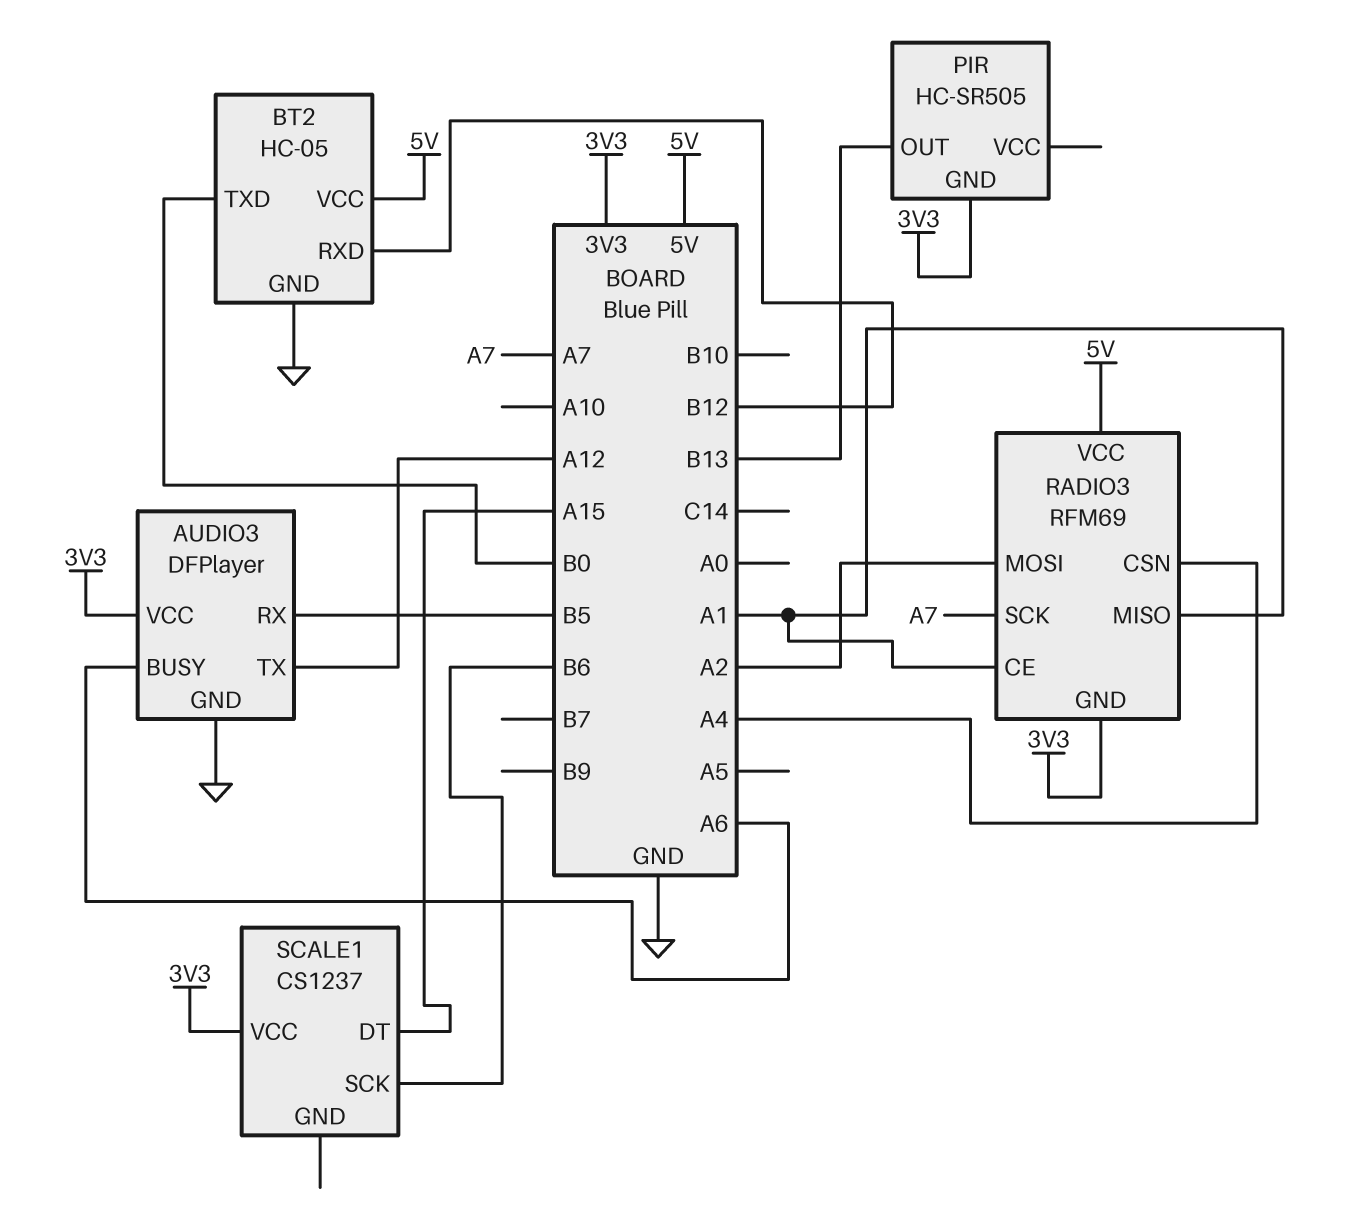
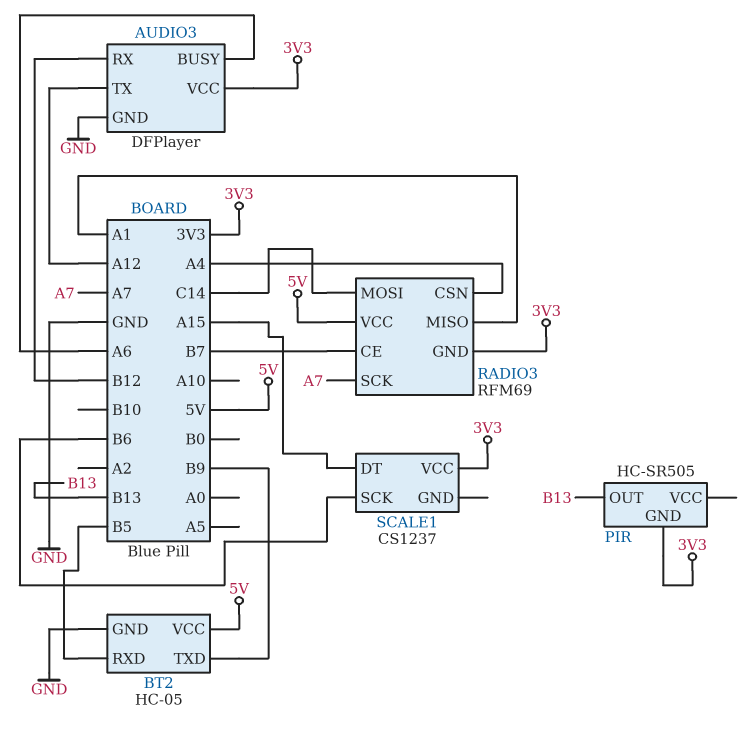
AUDIO3 pin RX: B5 -> B12
BT2 pin RXD: B12 -> B5
BT2 pin TXD: B0 -> B9
RADIO3 pin CE: A1 -> B7
RADIO3 pin MOSI: A2 -> C14

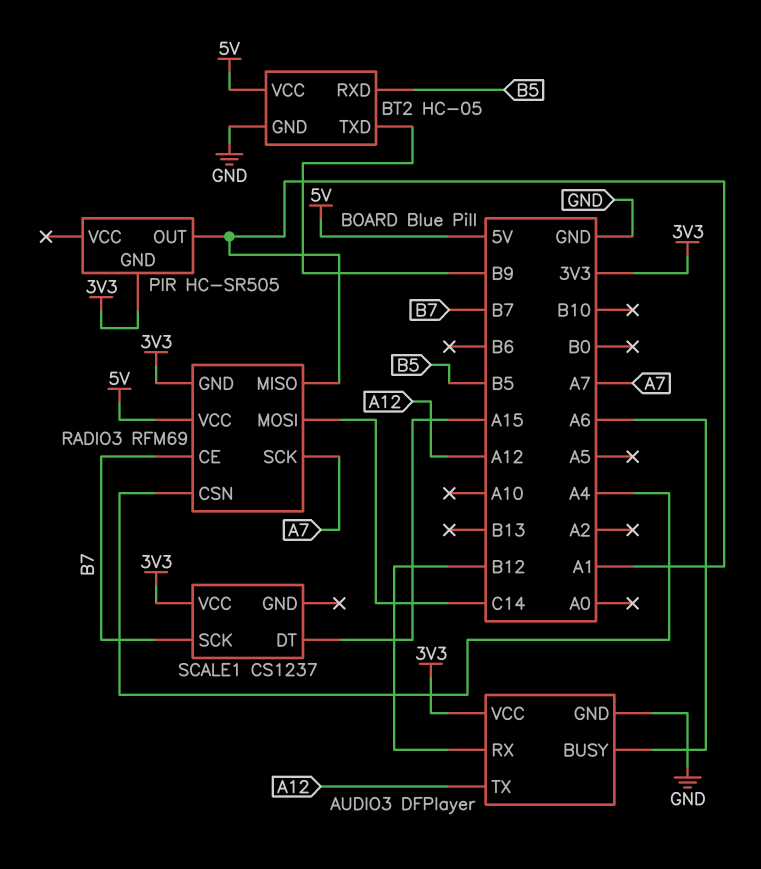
PIR pin OUT: B13 -> A1
SCALE1 pin SCK: B6 -> B7

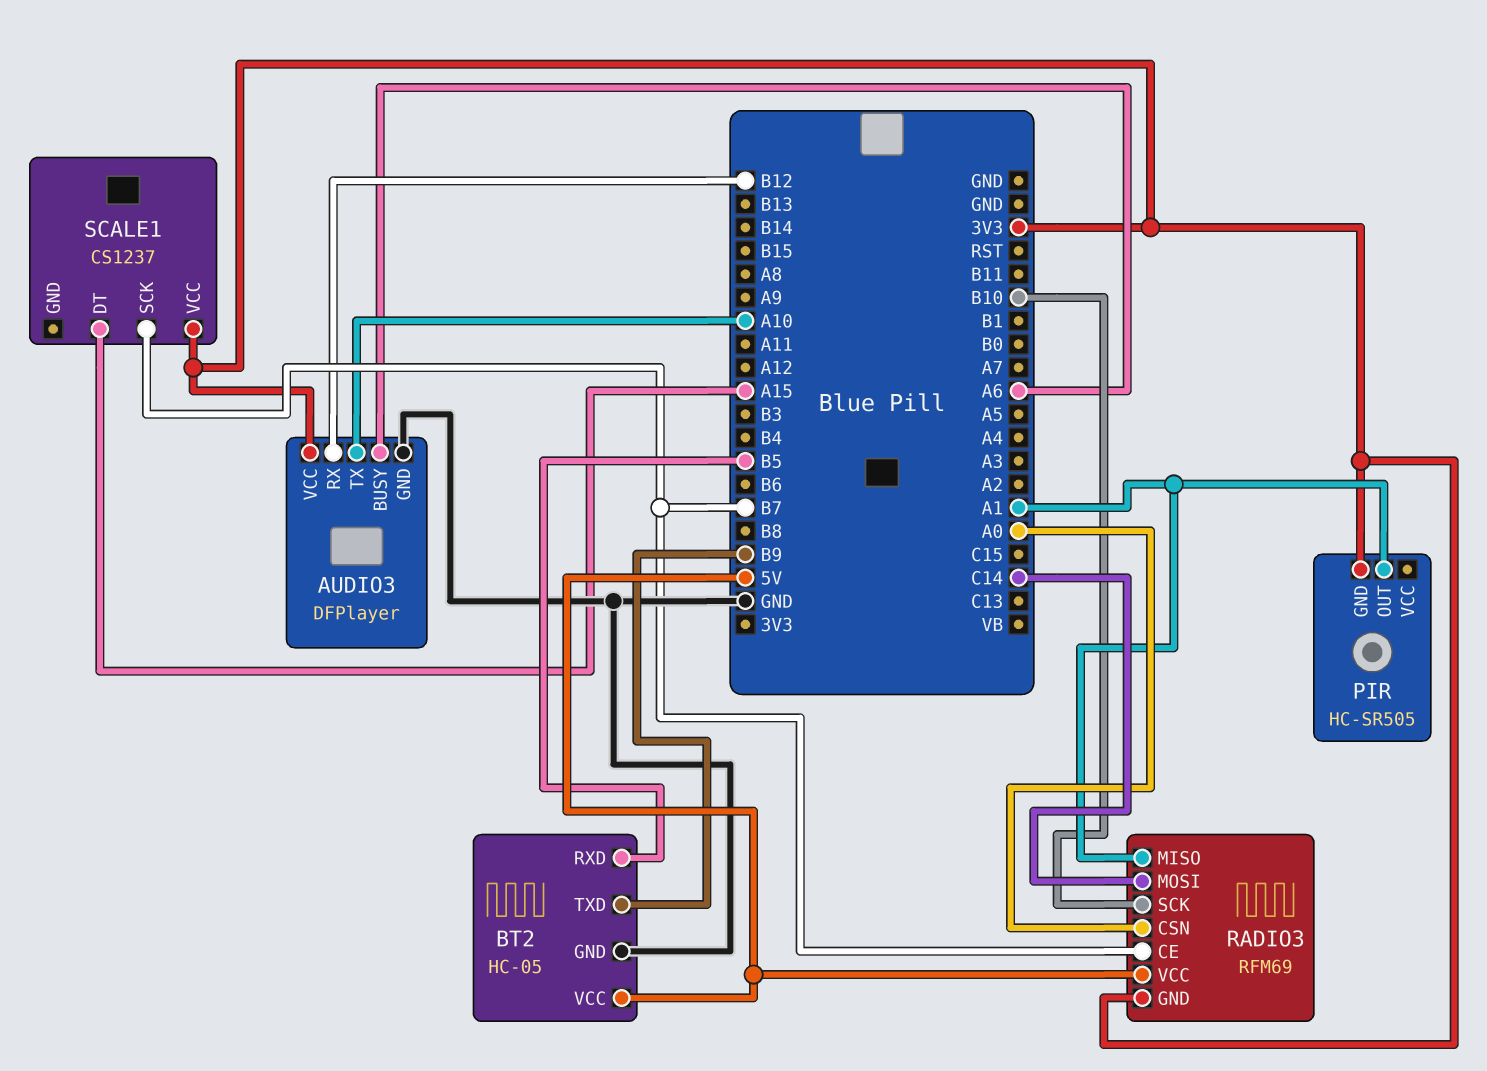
AUDIO3 pin TX: A12 -> A10
RADIO3 pin CSN: A4 -> A0
RADIO3 pin SCK: A7 -> B10

